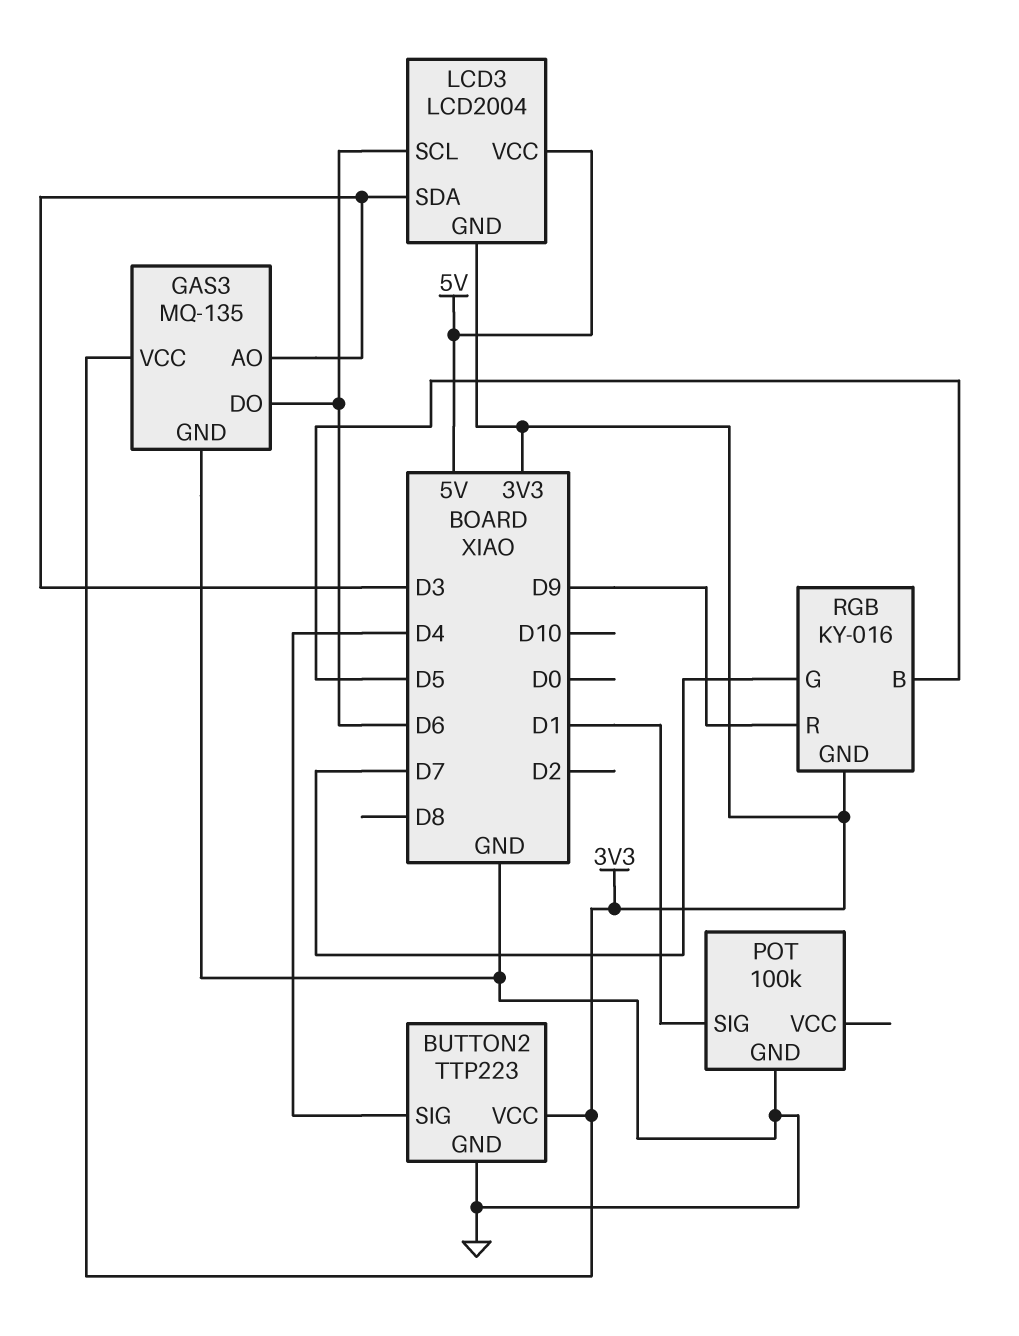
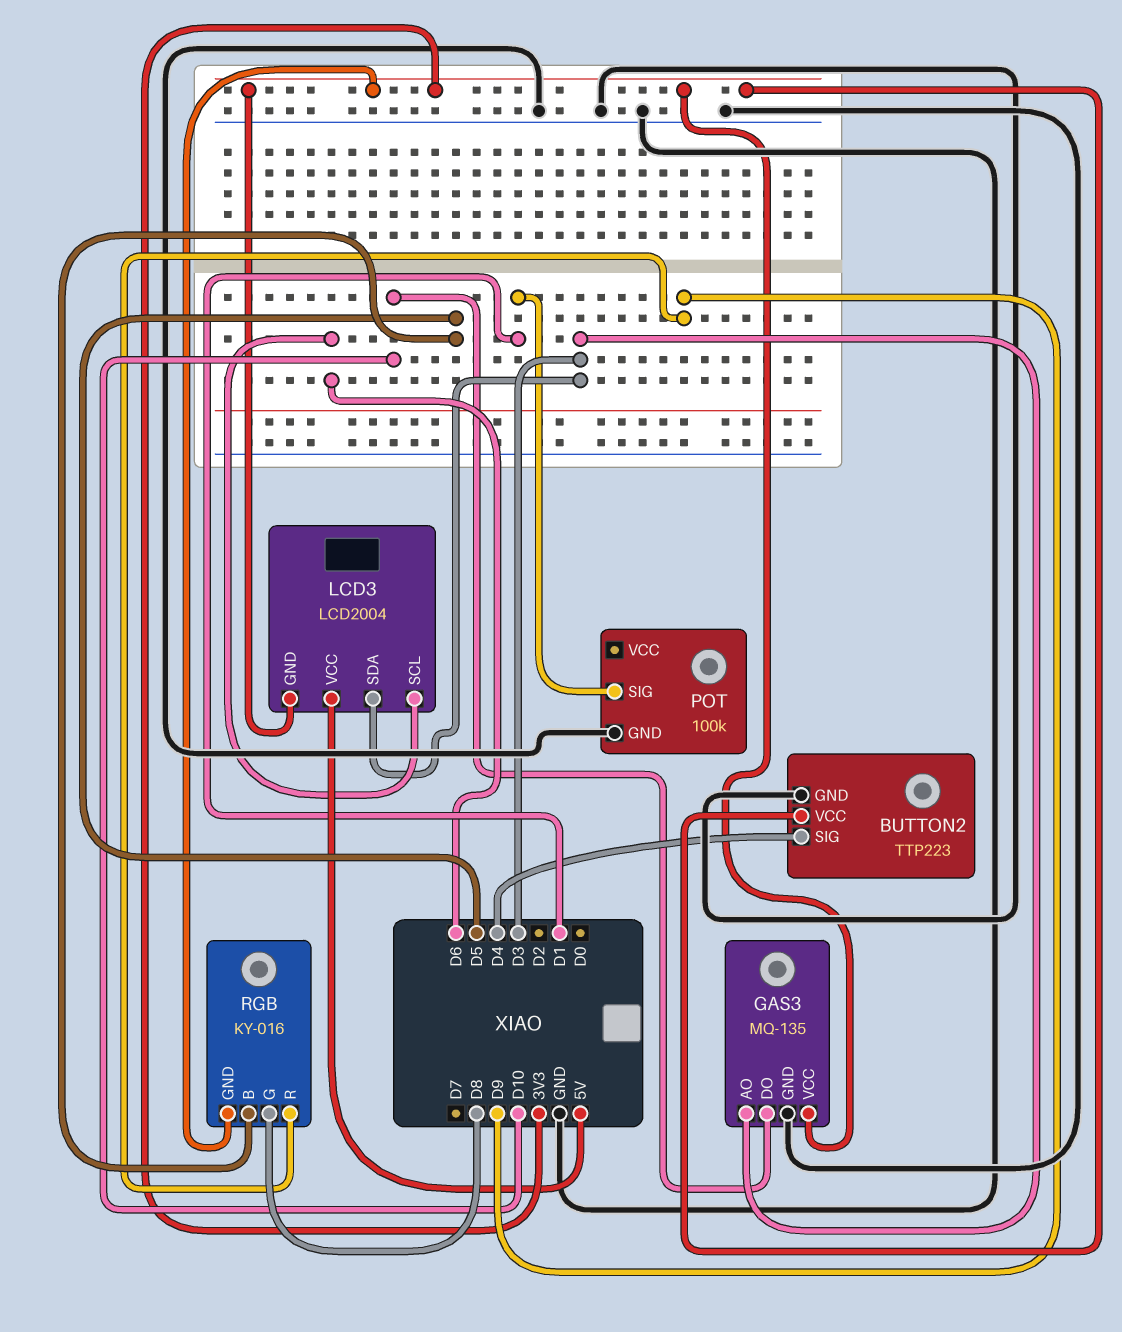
GAS3 pin DO: D6 -> D10
RGB pin G: D7 -> D8

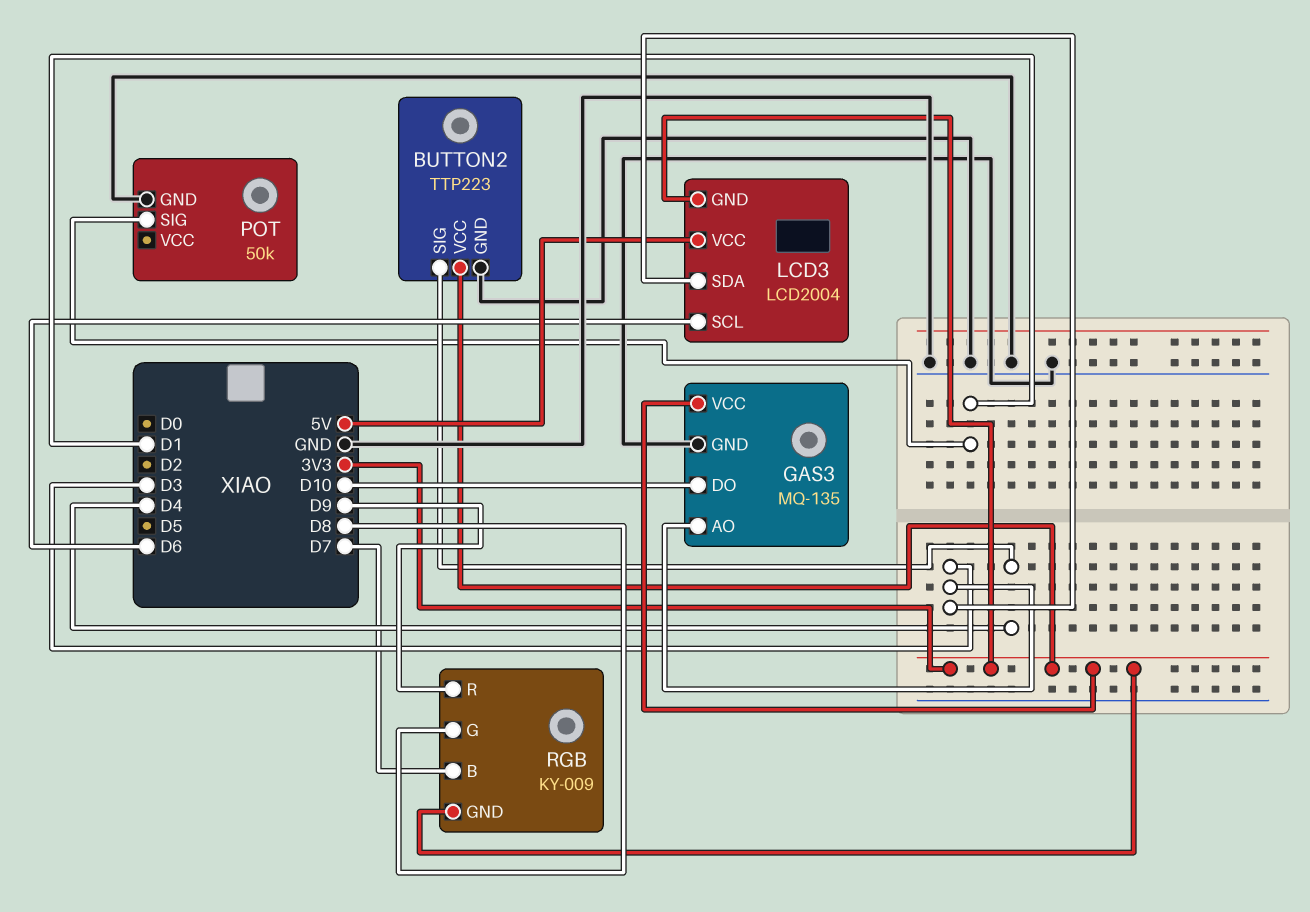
POT: 100k -> 50k
RGB: KY-016 -> KY-009
RGB pin B: D5 -> D7

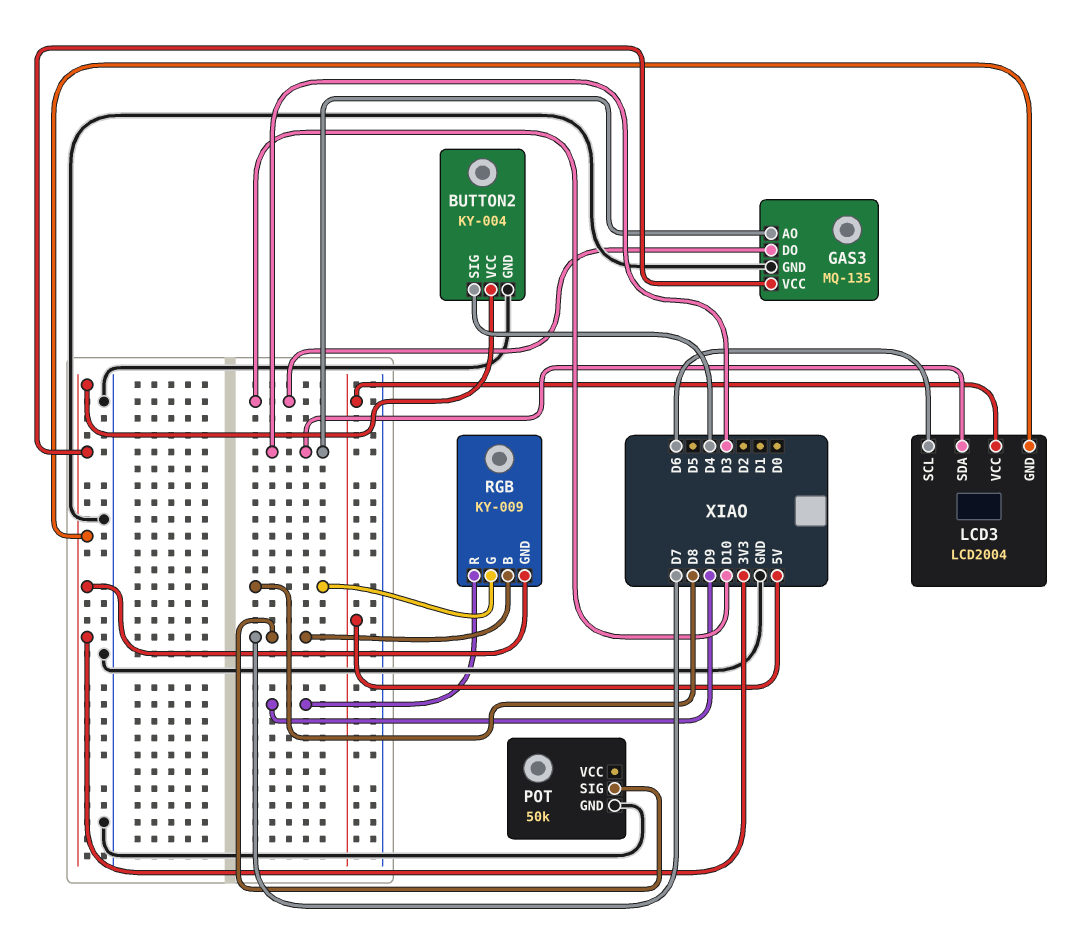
BUTTON2: TTP223 -> KY-004
POT pin SIG: D1 -> D7

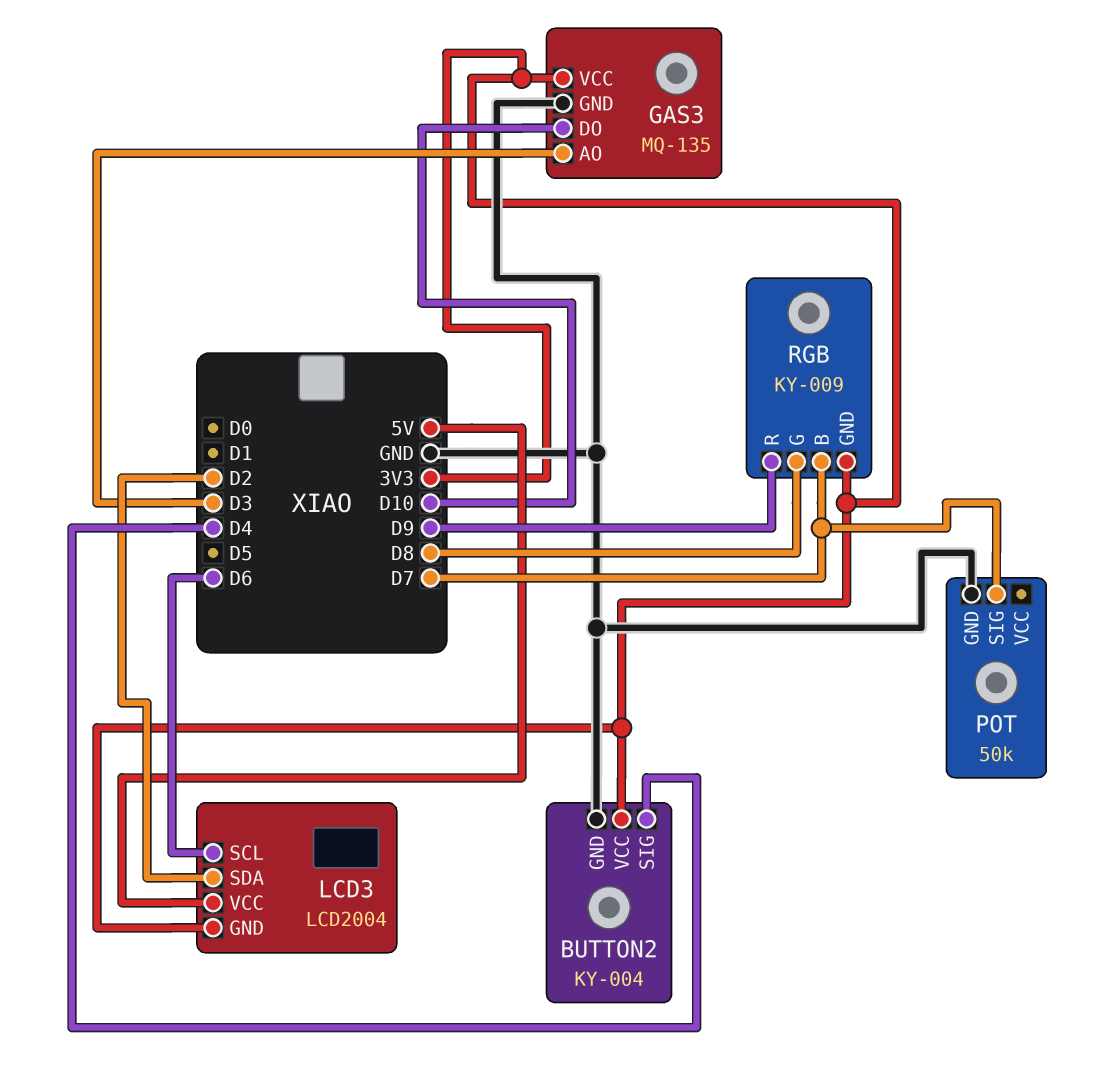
LCD3 pin SDA: D3 -> D2

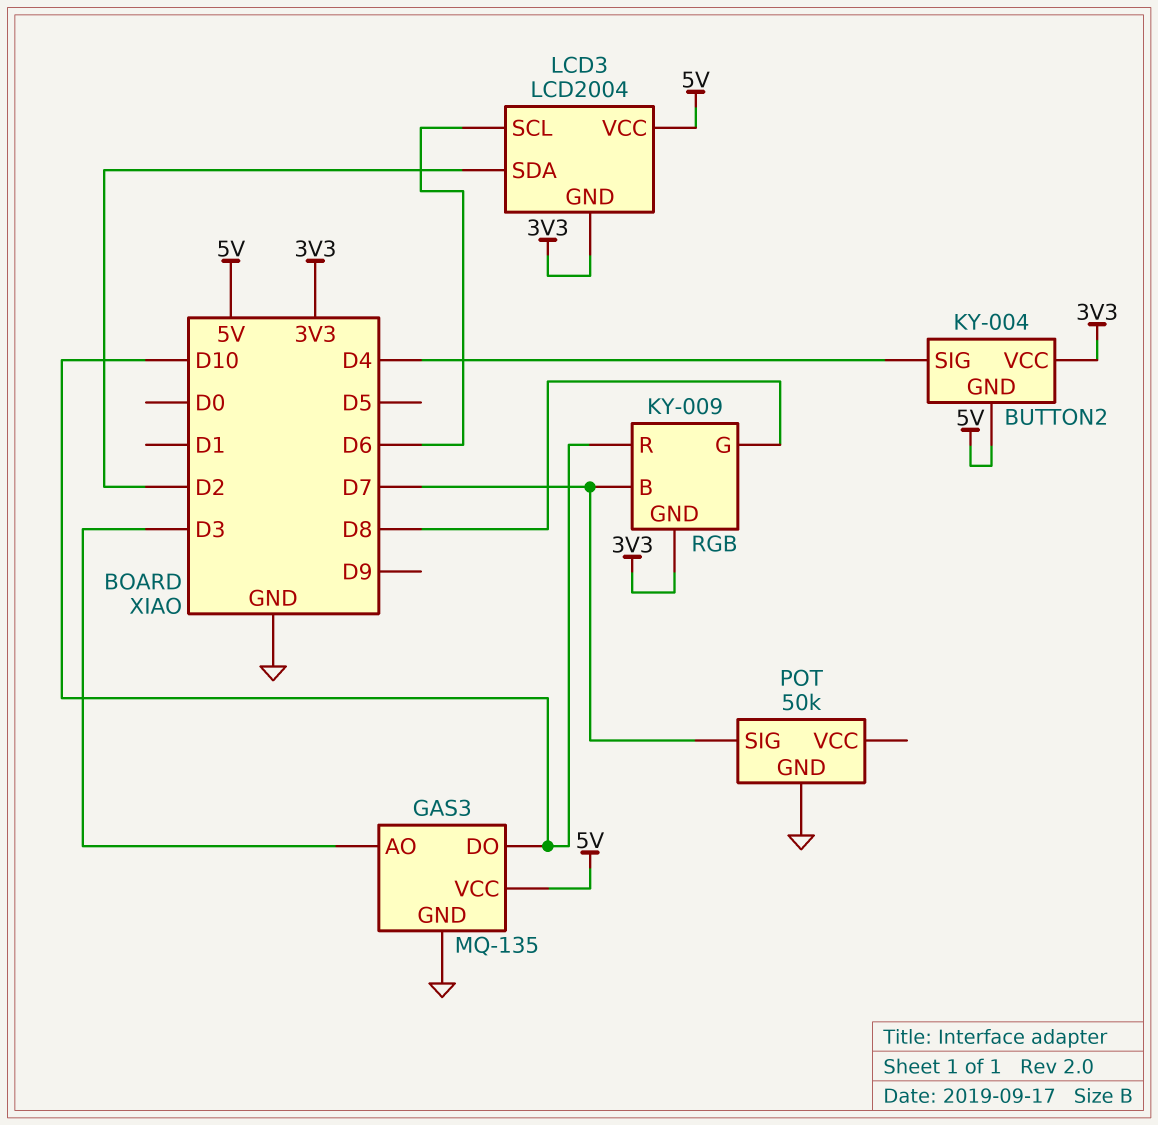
BUTTON2 pin GND: GND -> 5V
GAS3 pin VCC: 3V3 -> 5V
RGB pin R: D9 -> D10

